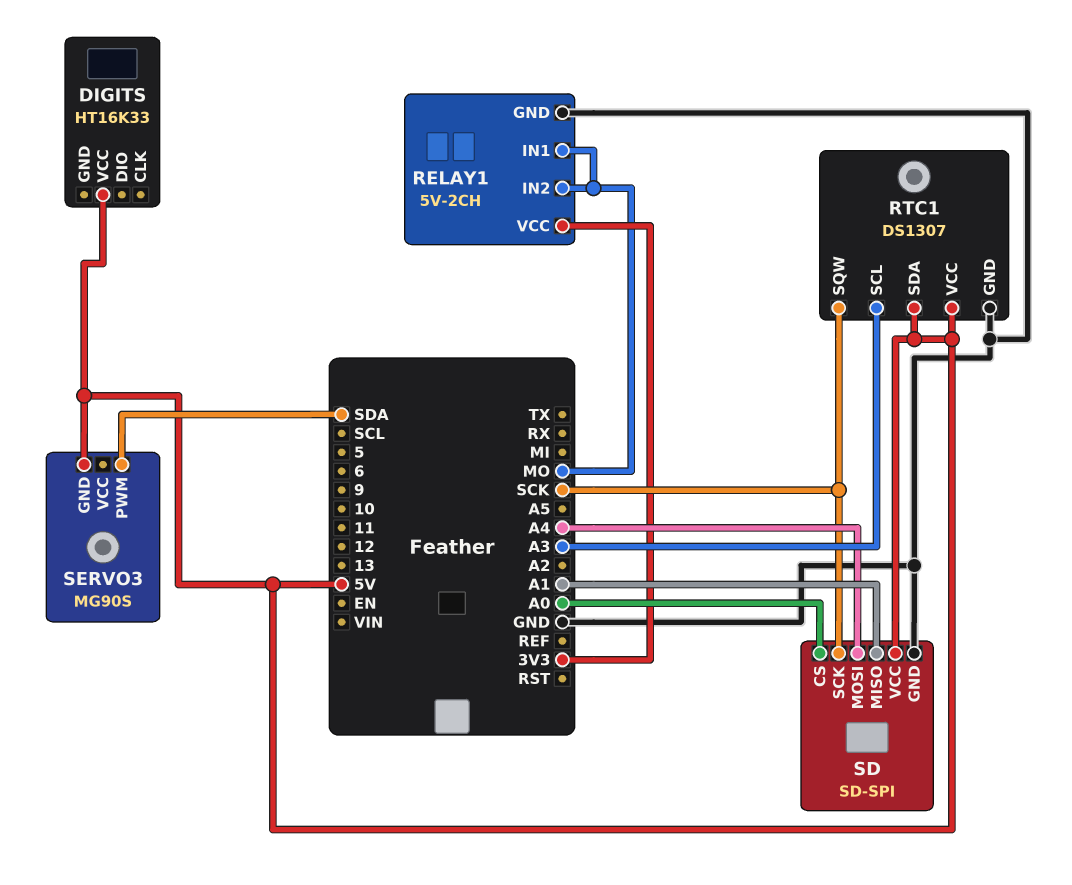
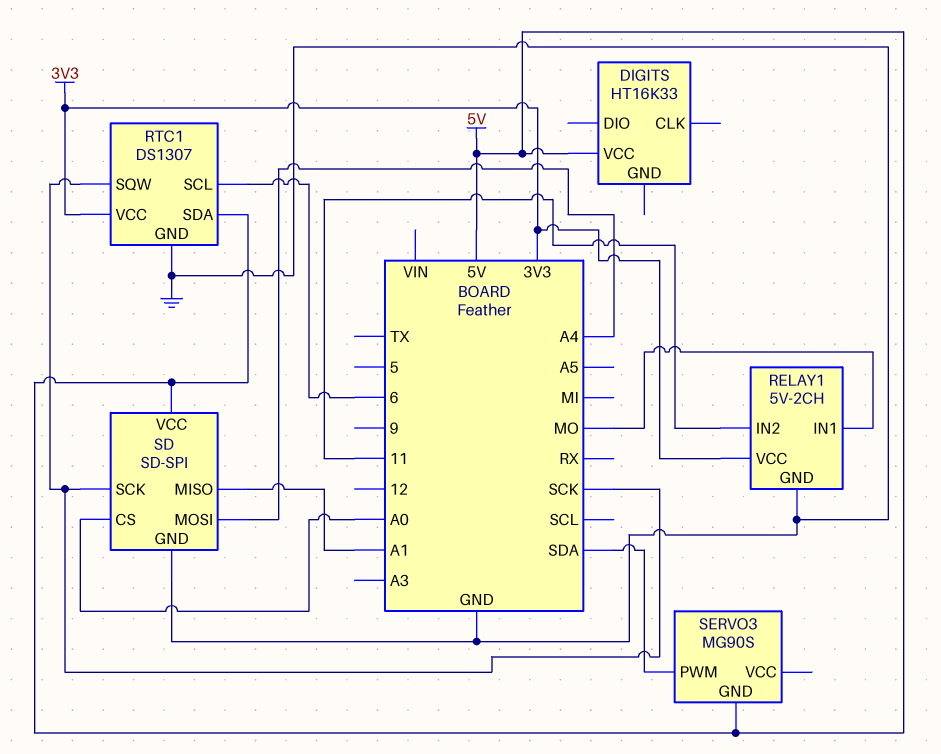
RELAY1 pin IN2: MO -> 11
RTC1 pin SCL: A3 -> 6
RTC1 pin VCC: 5V -> 3V3

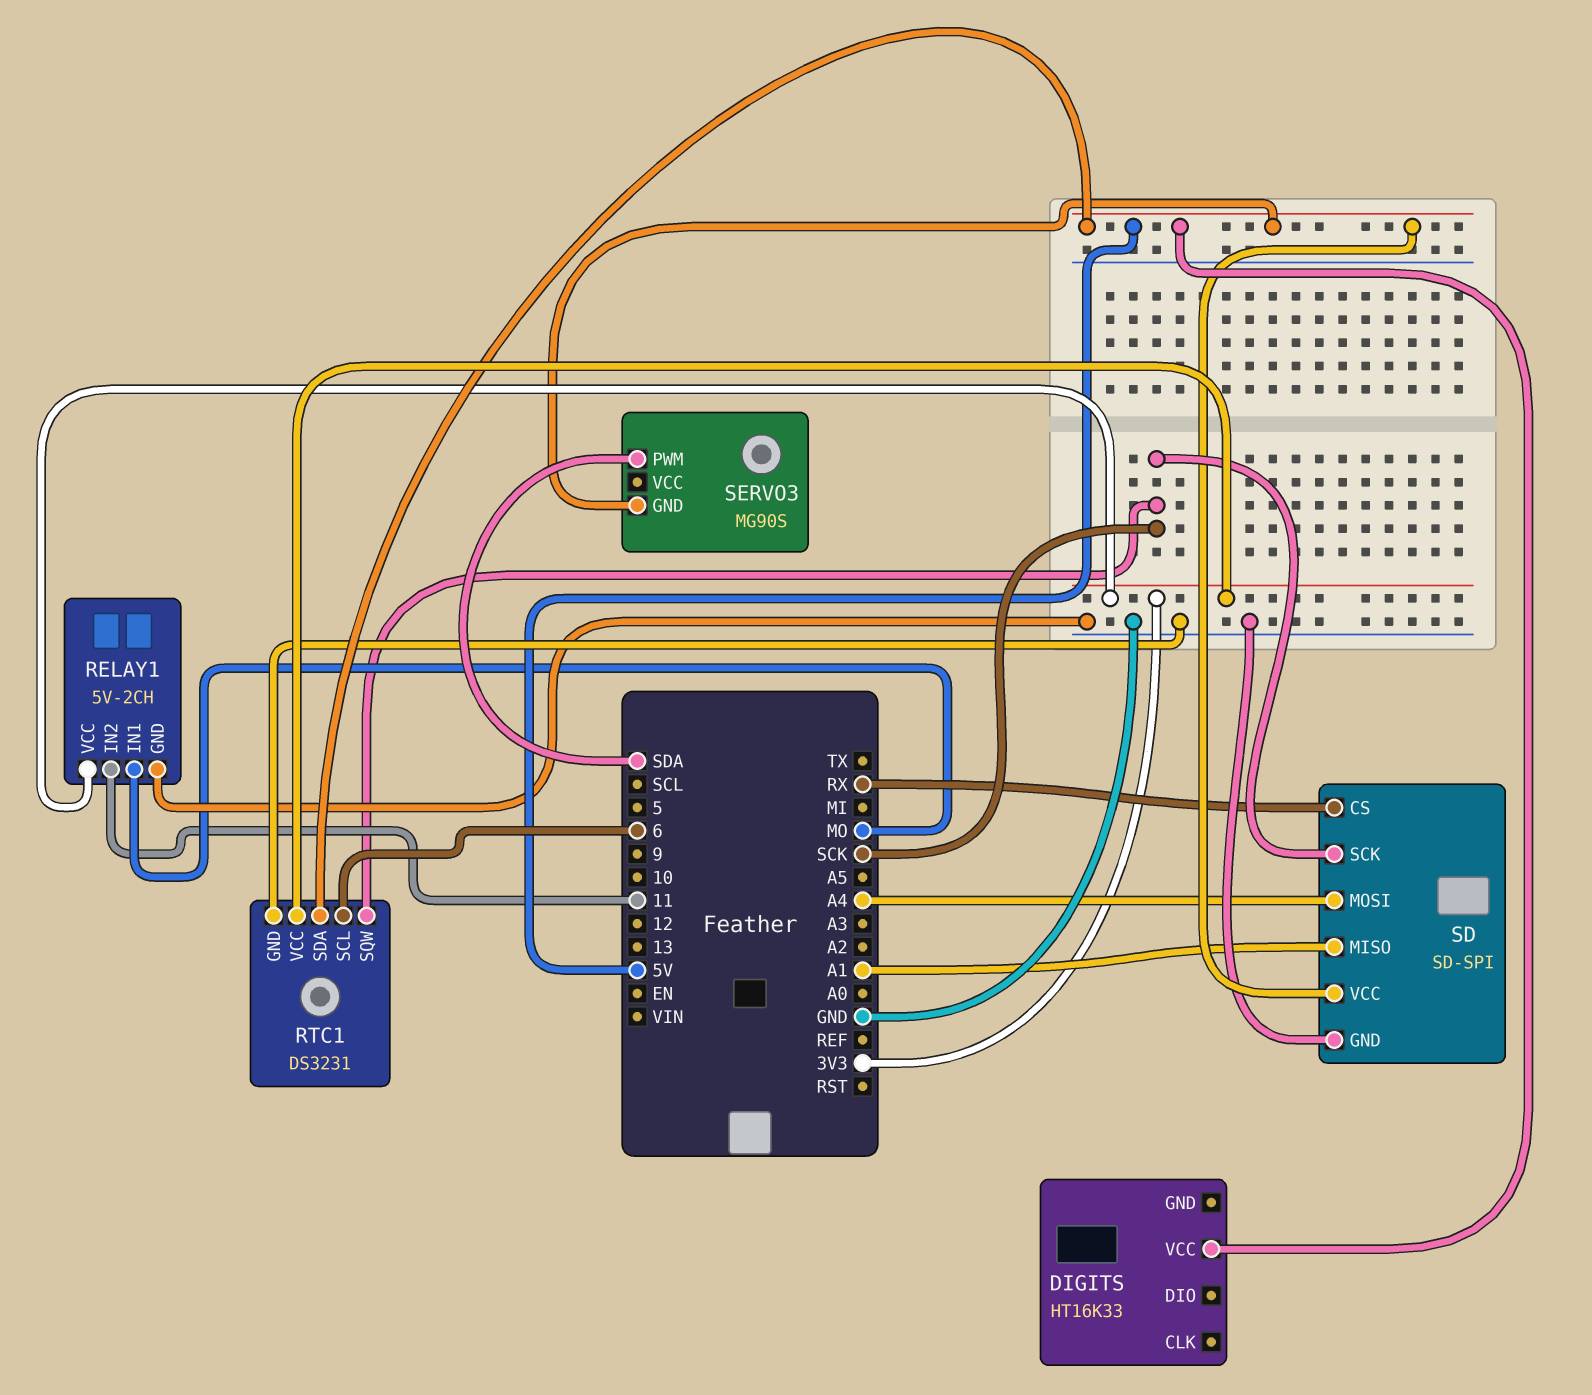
RTC1: DS1307 -> DS3231
SD pin CS: A0 -> RX

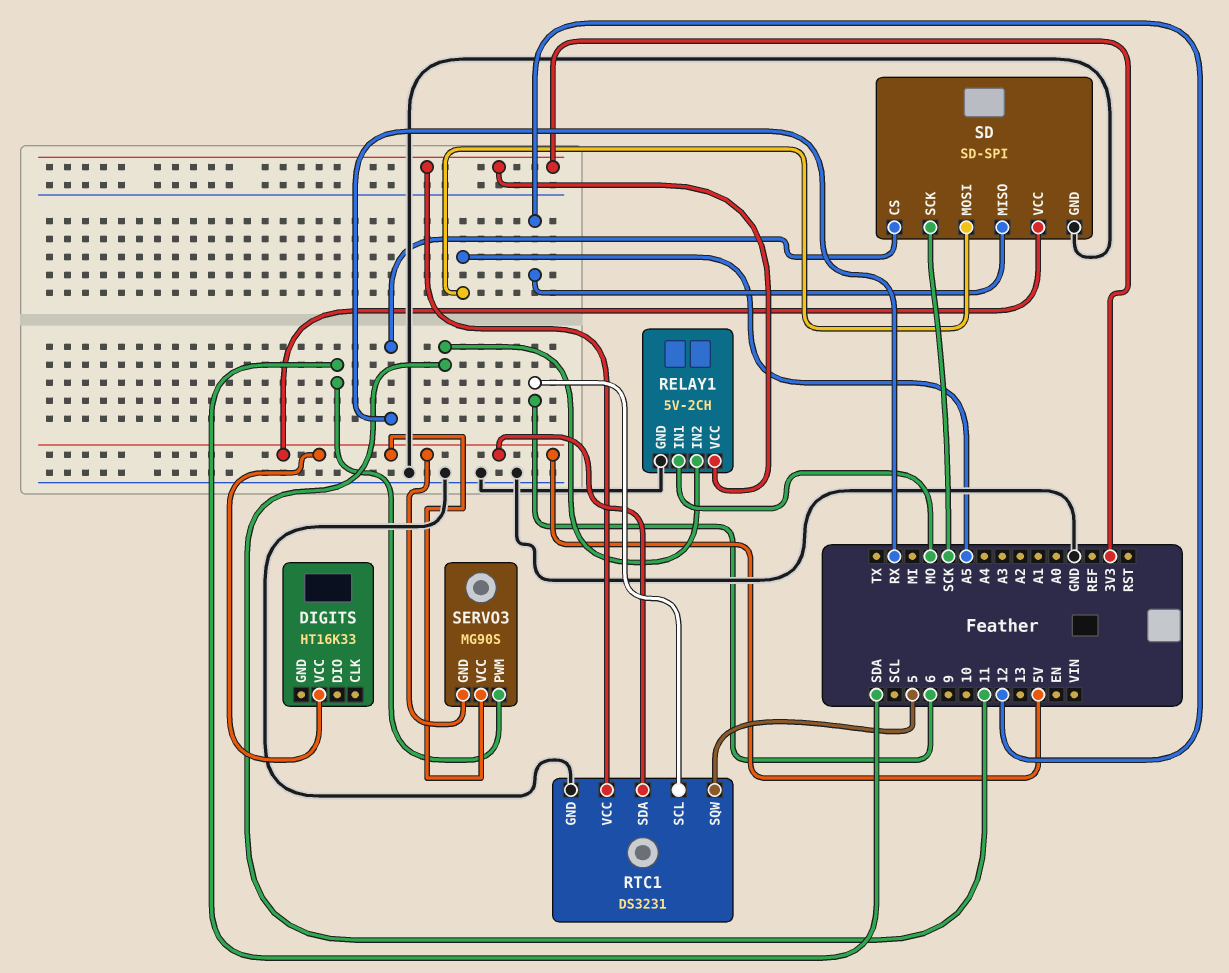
RTC1 pin SQW: SCK -> 5
SD pin MISO: A1 -> 12
SD pin MOSI: A4 -> A5
SERVO3 pin VCC: none -> 5V

